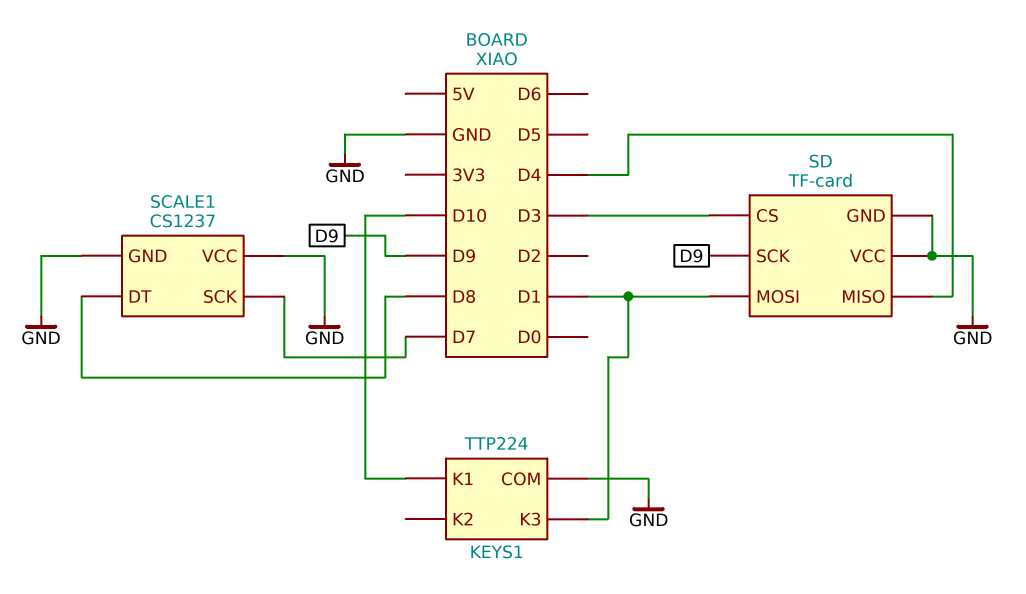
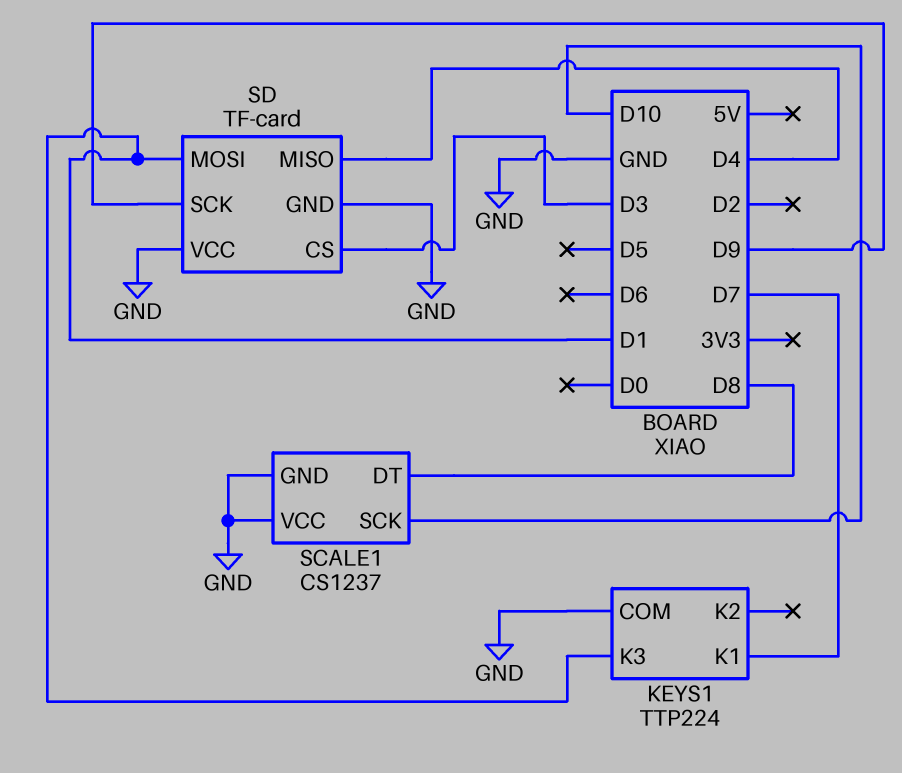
KEYS1 pin K1: D10 -> D7
SCALE1 pin SCK: D7 -> D10

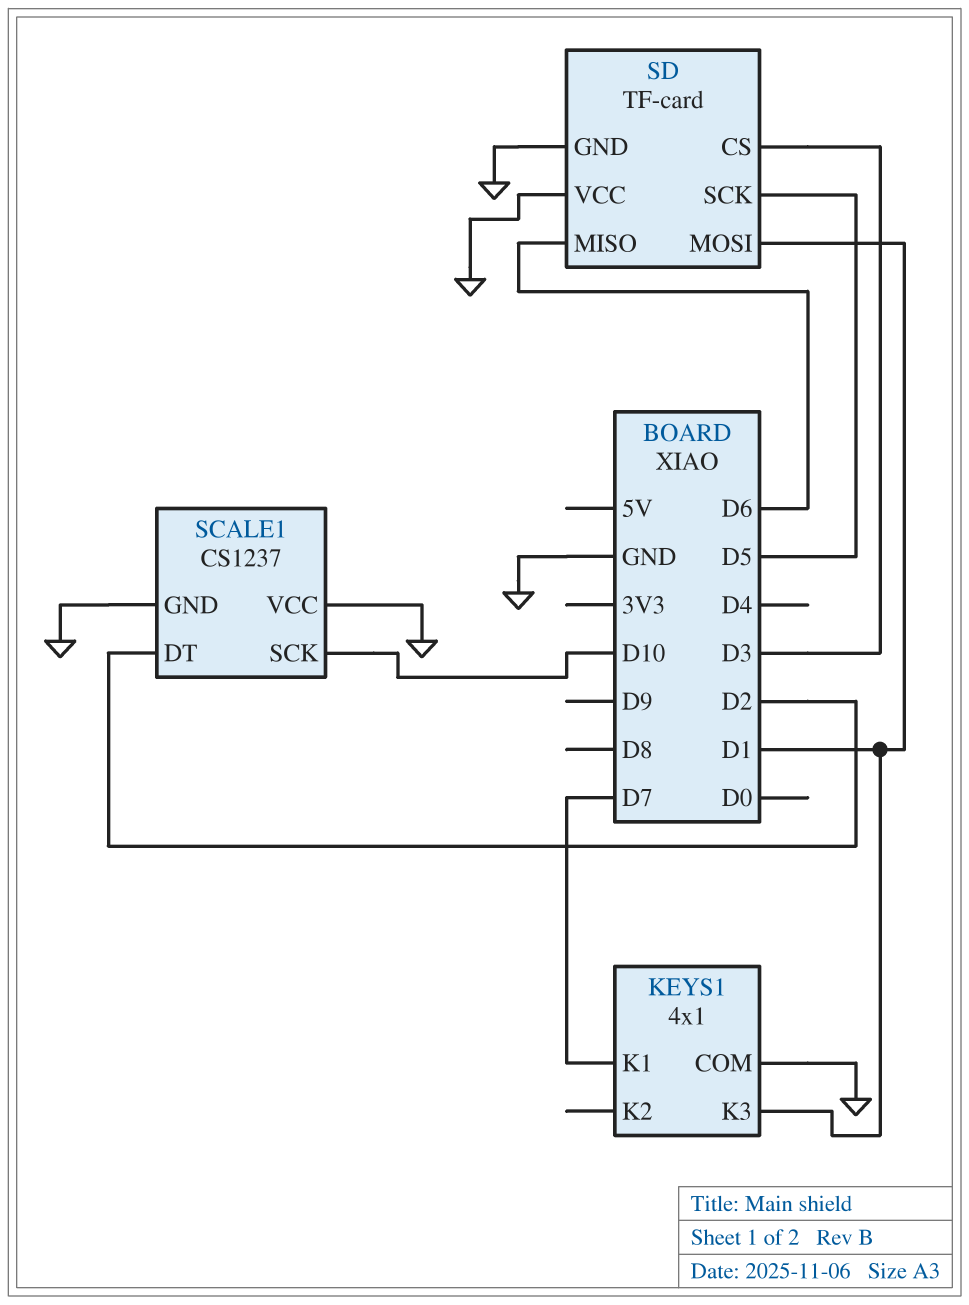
KEYS1: TTP224 -> 4x1
SCALE1 pin DT: D8 -> D2
SD pin MISO: D4 -> D6
SD pin SCK: D9 -> D5

